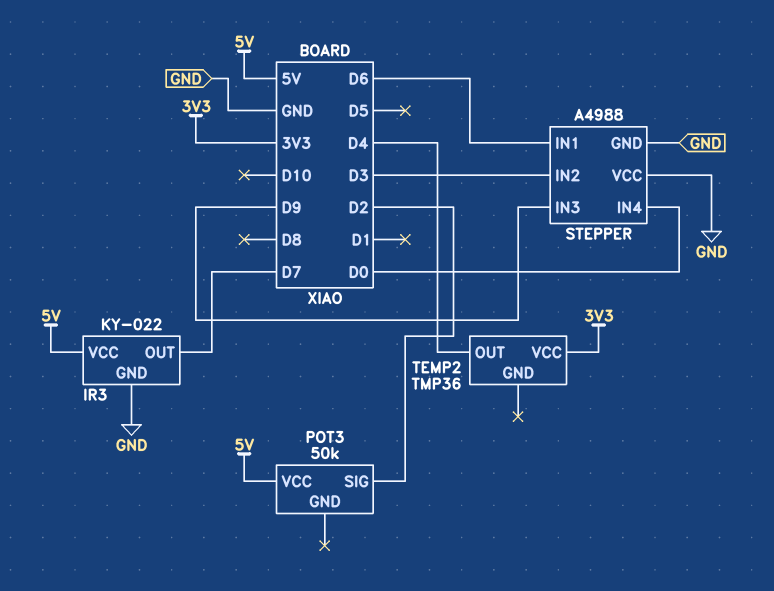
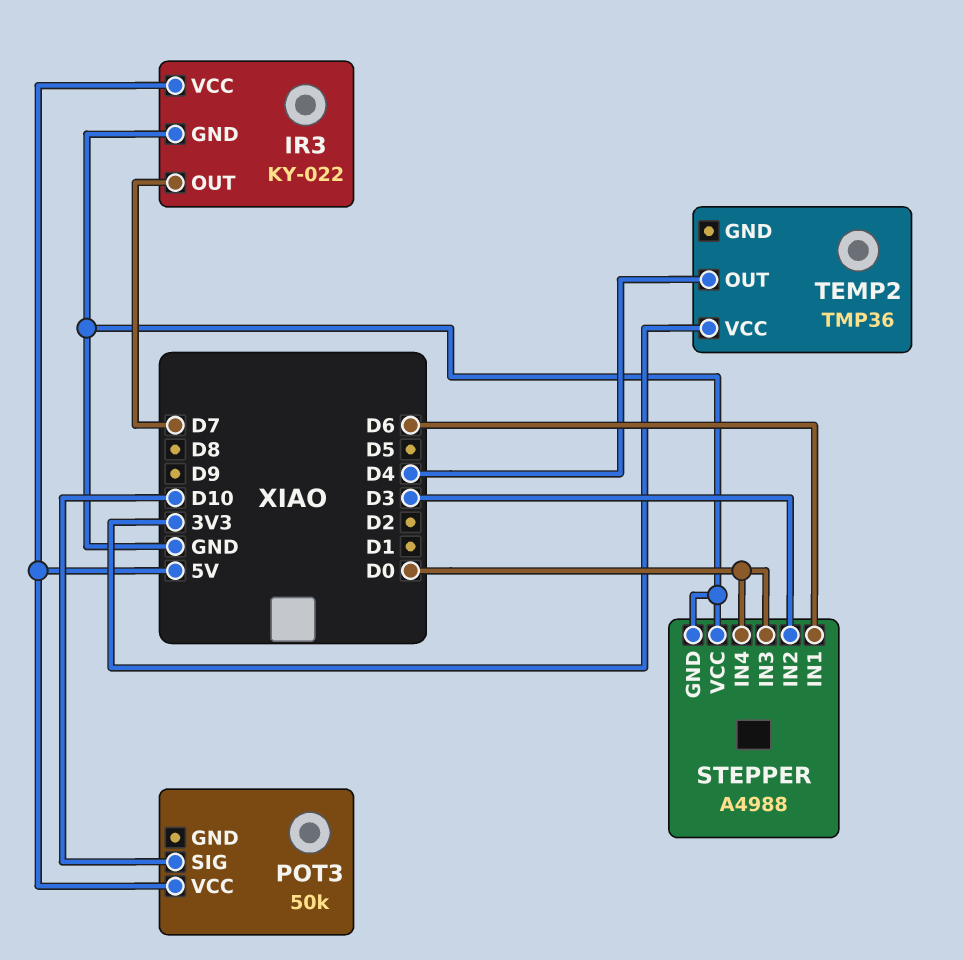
POT3 pin SIG: D2 -> D10
STEPPER pin IN3: D9 -> D0

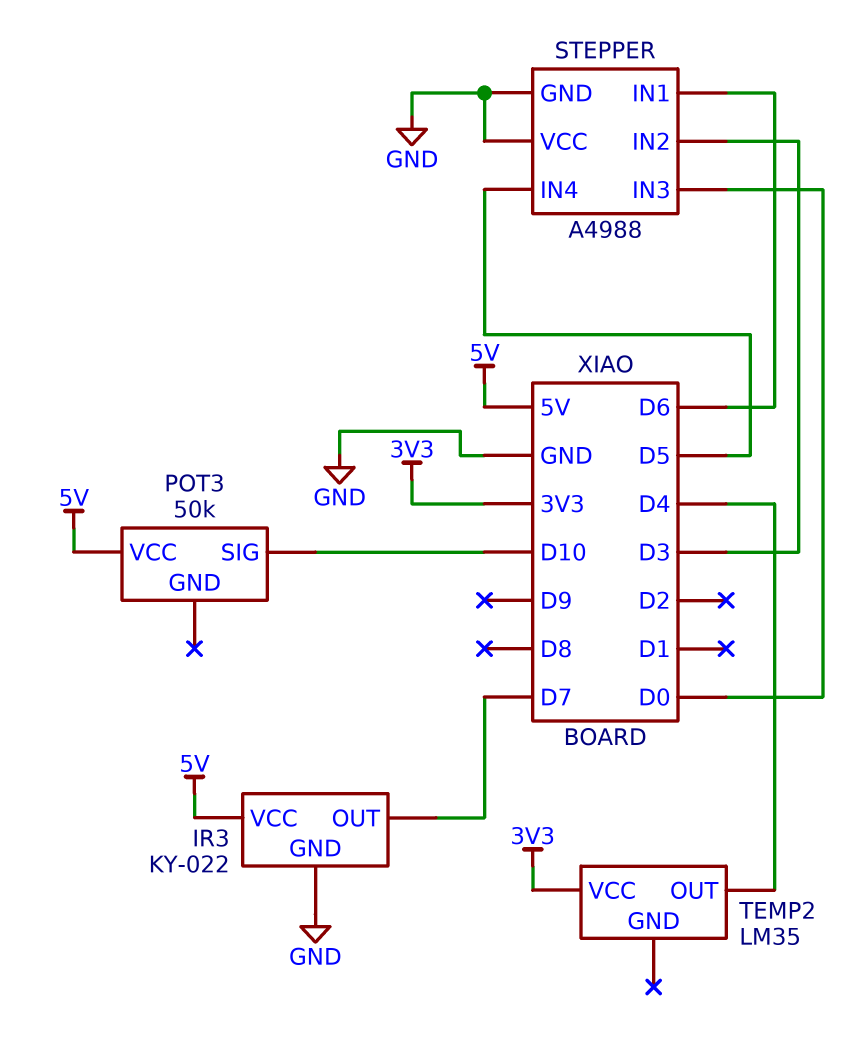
STEPPER pin IN4: D0 -> D5
TEMP2: TMP36 -> LM35

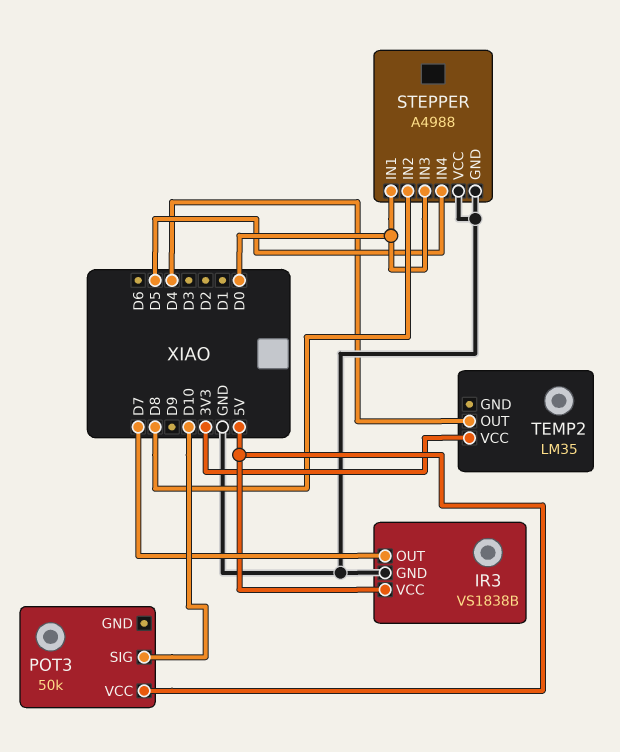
IR3: KY-022 -> VS1838B
STEPPER pin IN1: D6 -> D0
STEPPER pin IN2: D3 -> D8

